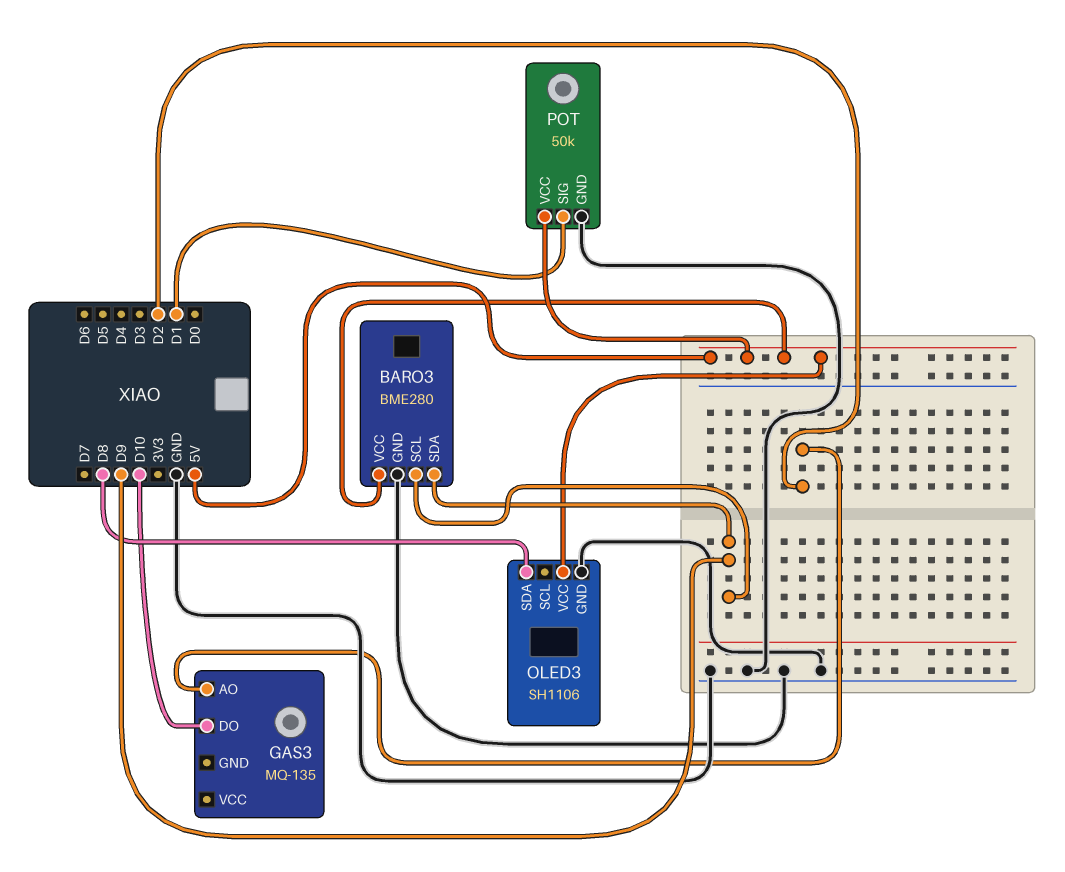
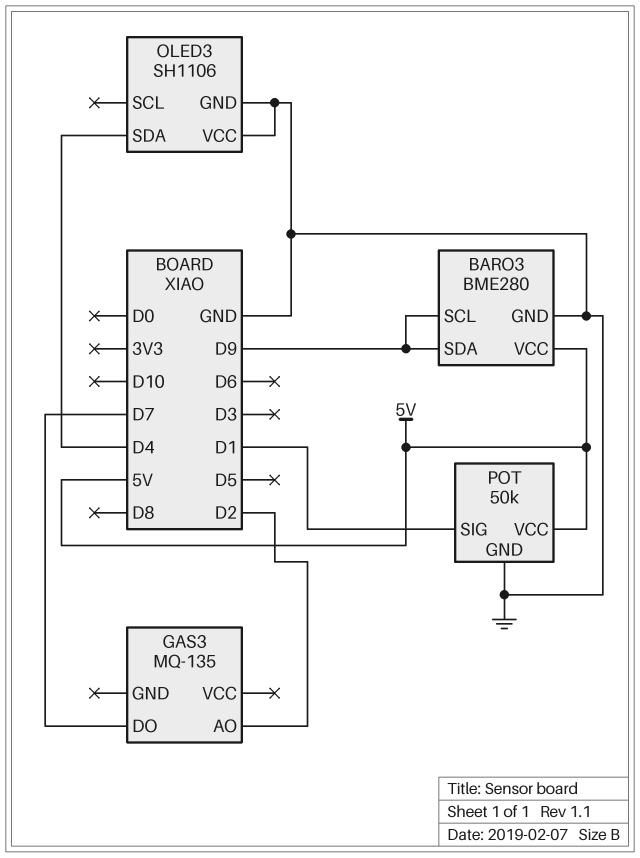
GAS3 pin DO: D10 -> D7
OLED3 pin SDA: D8 -> D4
OLED3 pin VCC: 5V -> GND

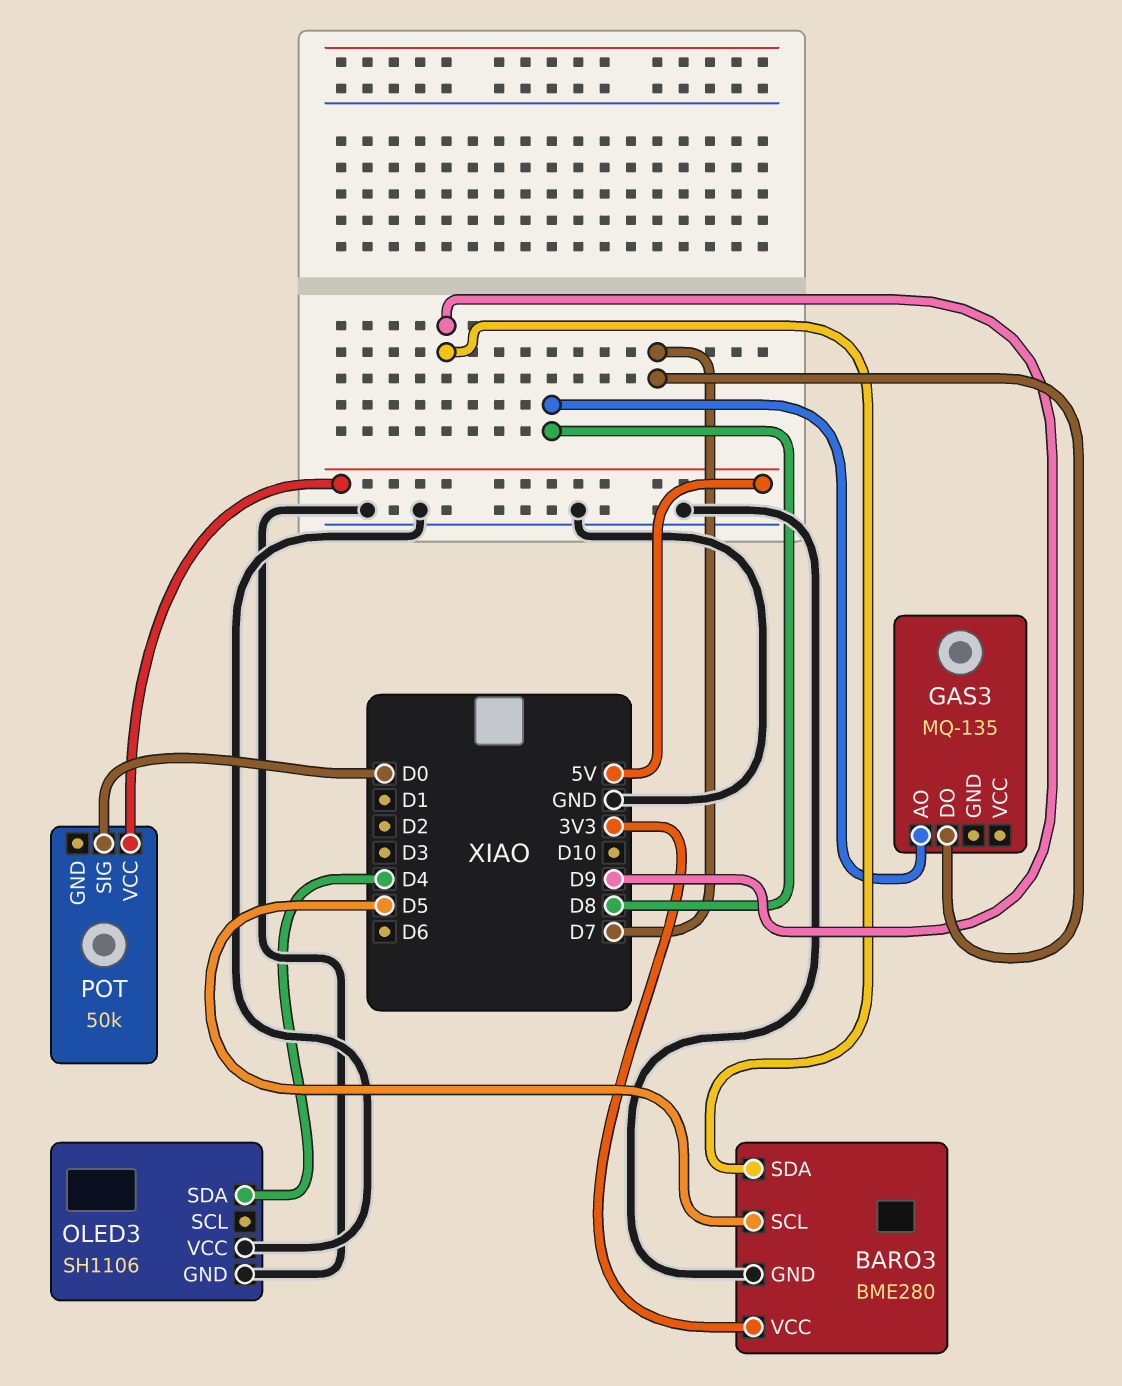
BARO3 pin SCL: D9 -> D5
BARO3 pin VCC: 5V -> 3V3
GAS3 pin AO: D2 -> D8
POT pin GND: GND -> none
POT pin SIG: D1 -> D0

